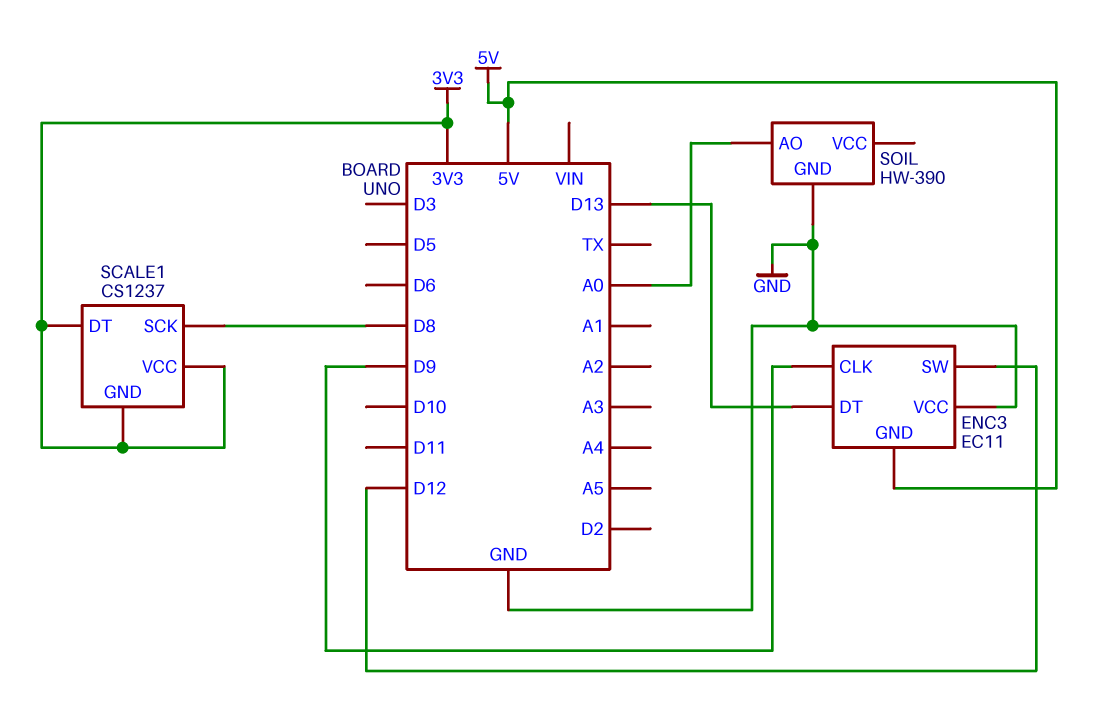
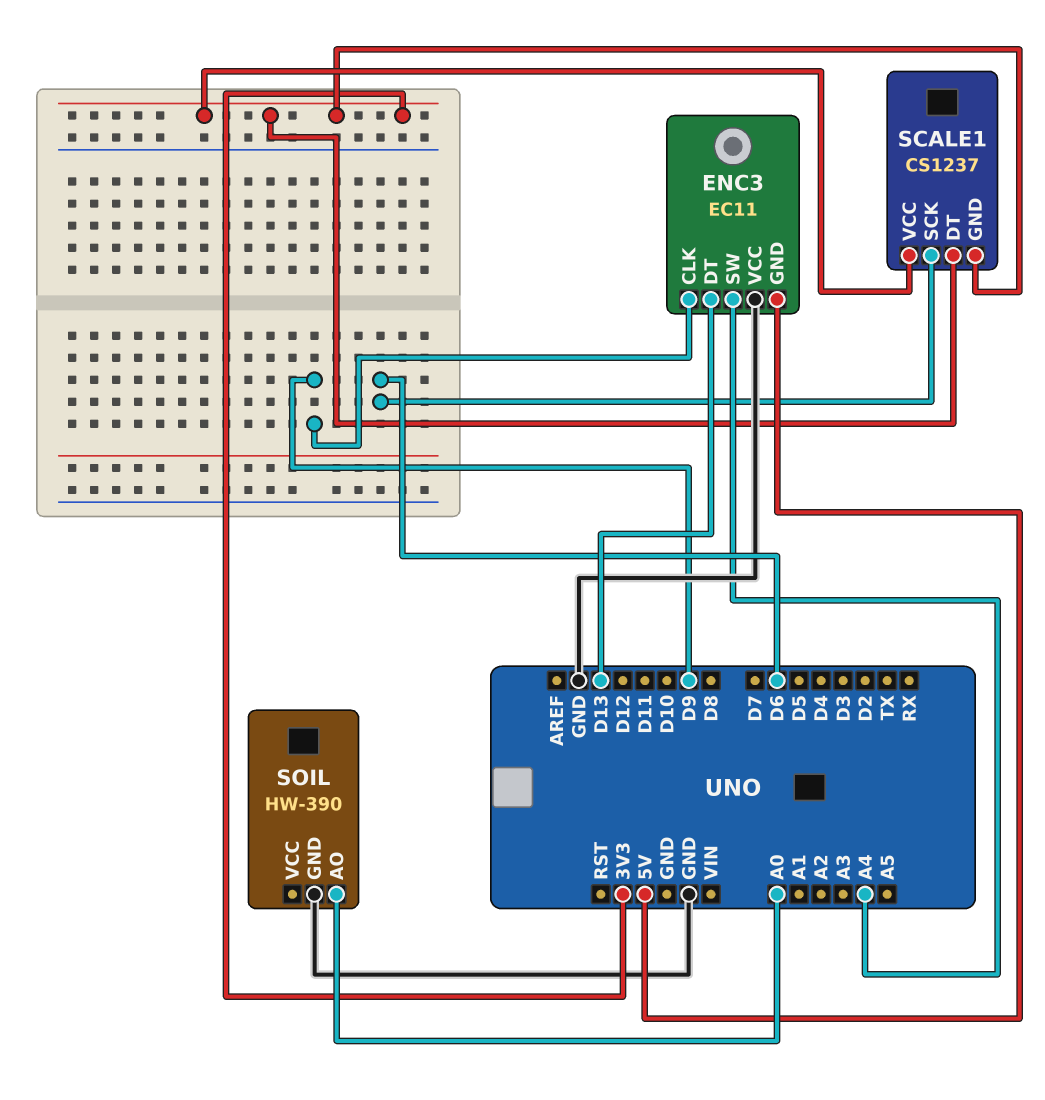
ENC3 pin SW: D12 -> A4
SCALE1 pin SCK: D8 -> D6

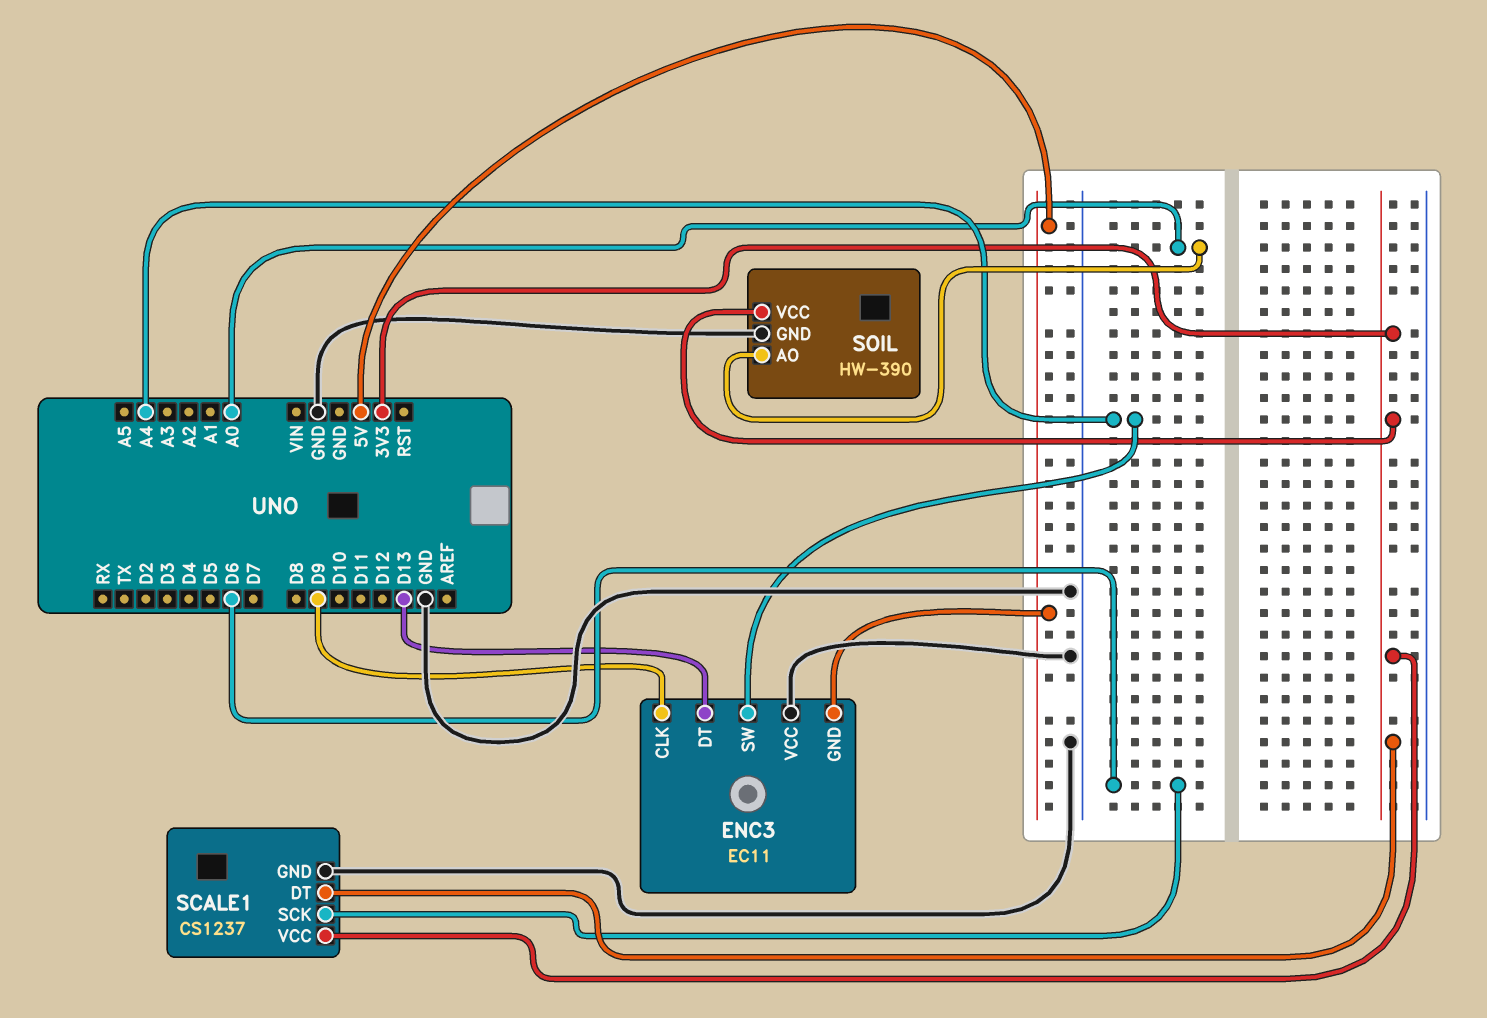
SCALE1 pin GND: 3V3 -> GND
SOIL pin VCC: none -> 3V3

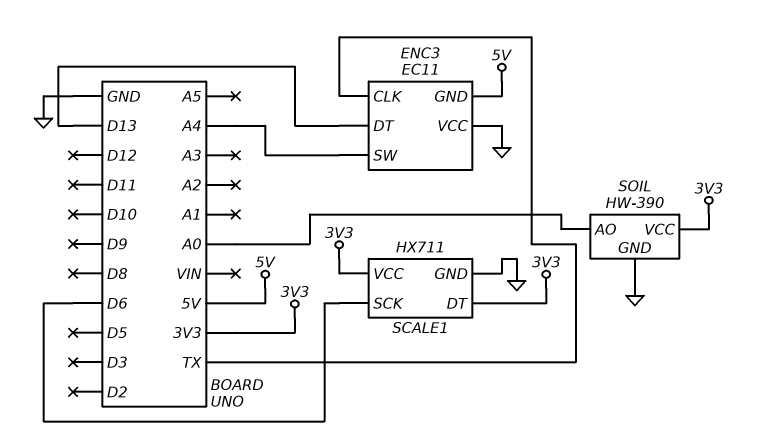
ENC3 pin CLK: D9 -> TX
SCALE1: CS1237 -> HX711

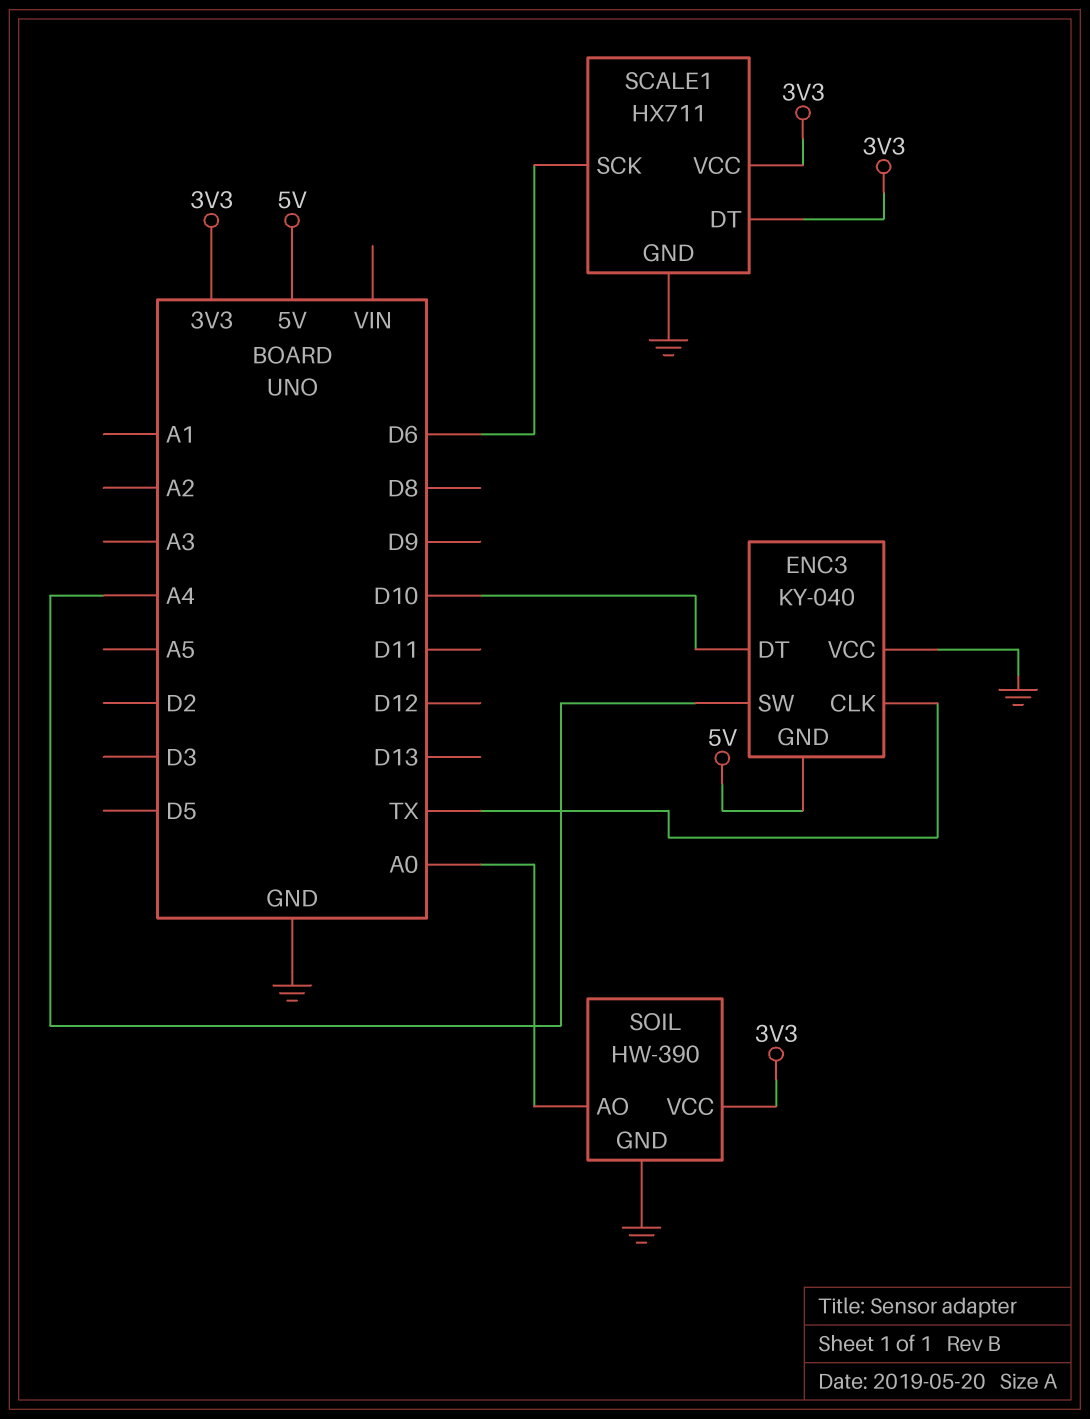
ENC3: EC11 -> KY-040
ENC3 pin DT: D13 -> D10

